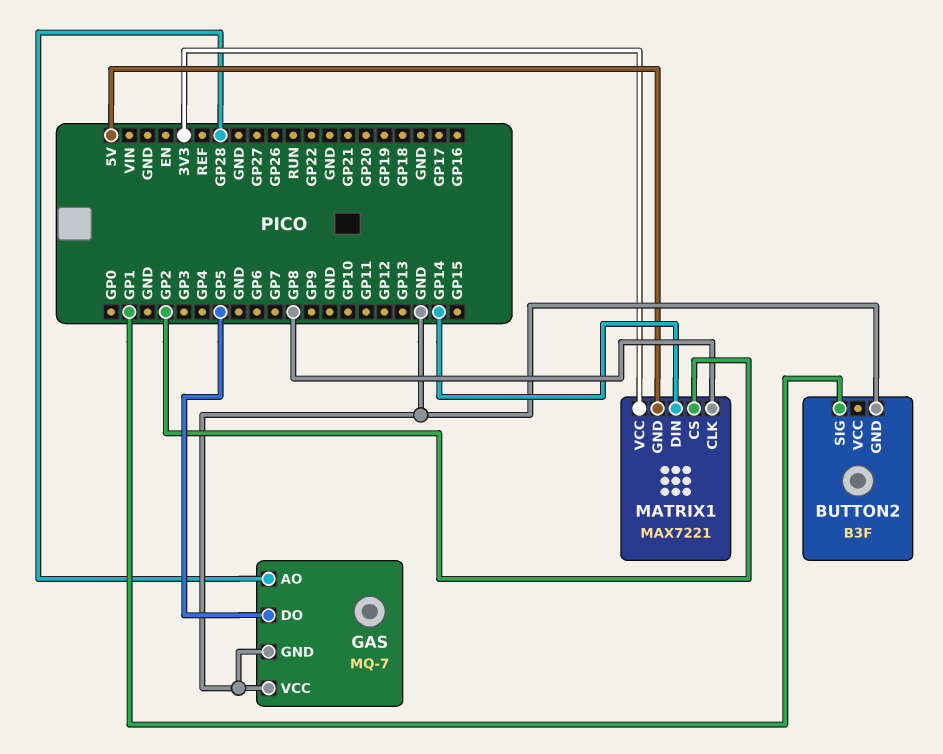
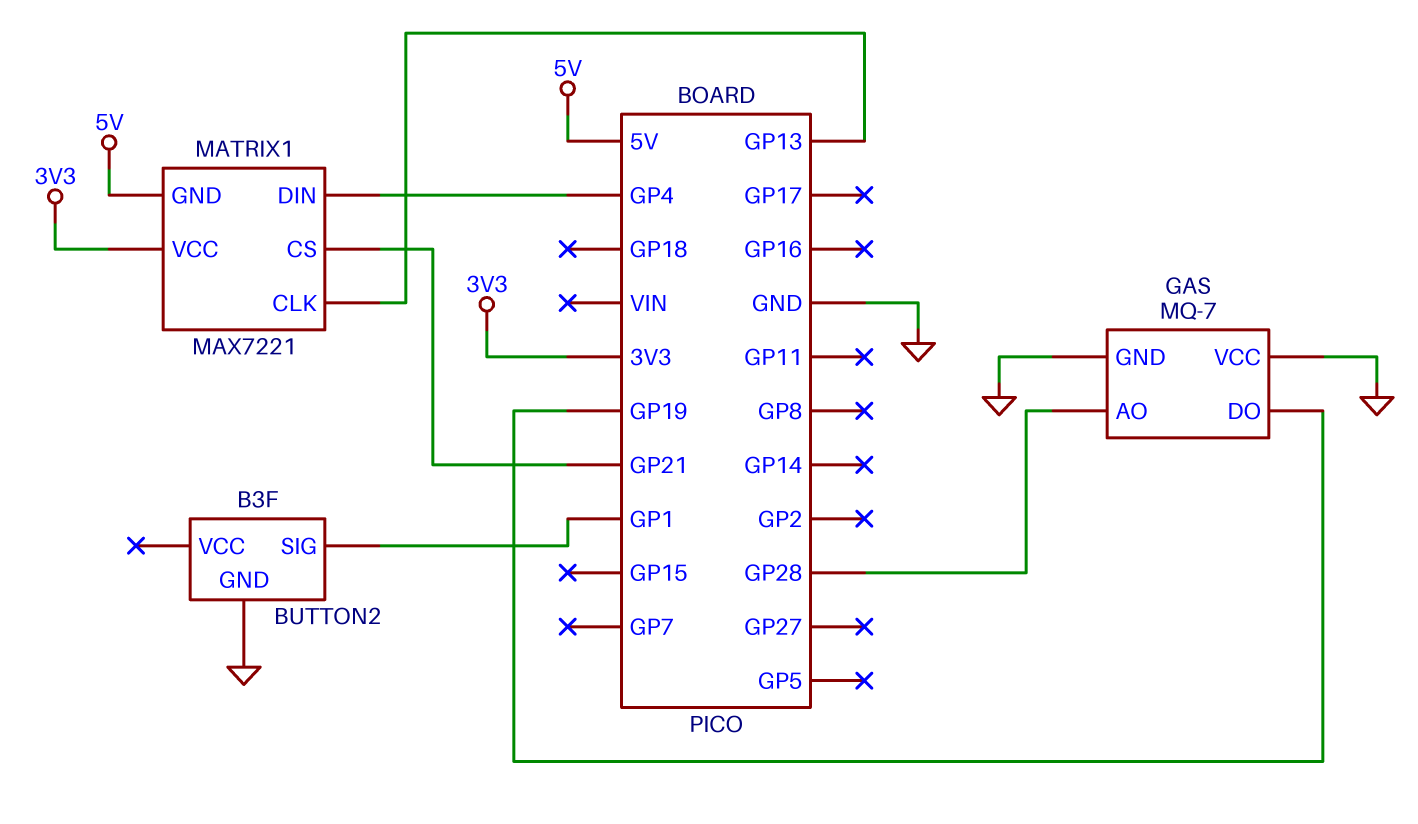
GAS pin DO: GP5 -> GP19
MATRIX1 pin CLK: GP8 -> GP13
MATRIX1 pin CS: GP2 -> GP21
MATRIX1 pin DIN: GP14 -> GP4

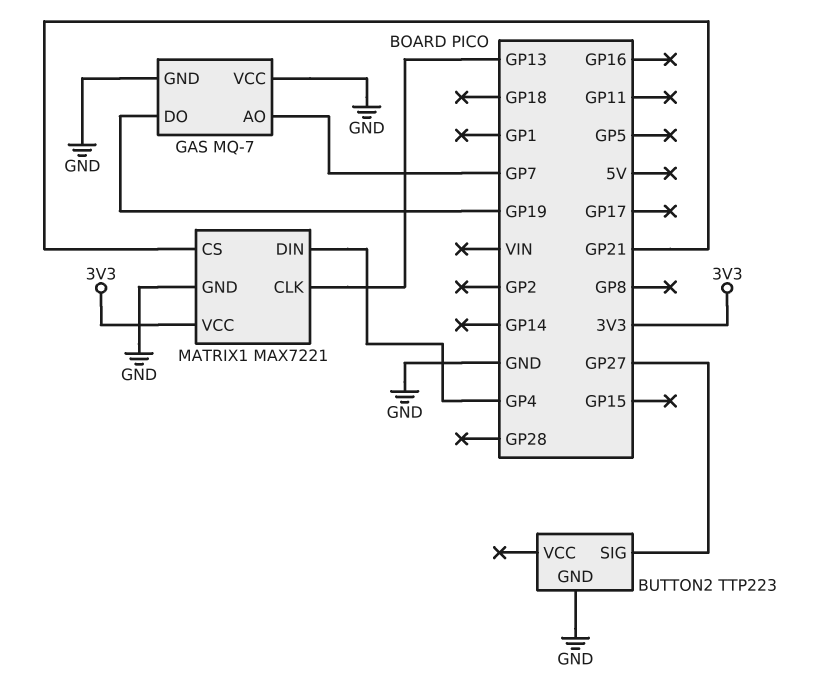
BUTTON2: B3F -> TTP223
BUTTON2 pin SIG: GP1 -> GP27
GAS pin AO: GP28 -> GP7
MATRIX1 pin GND: 5V -> GND

